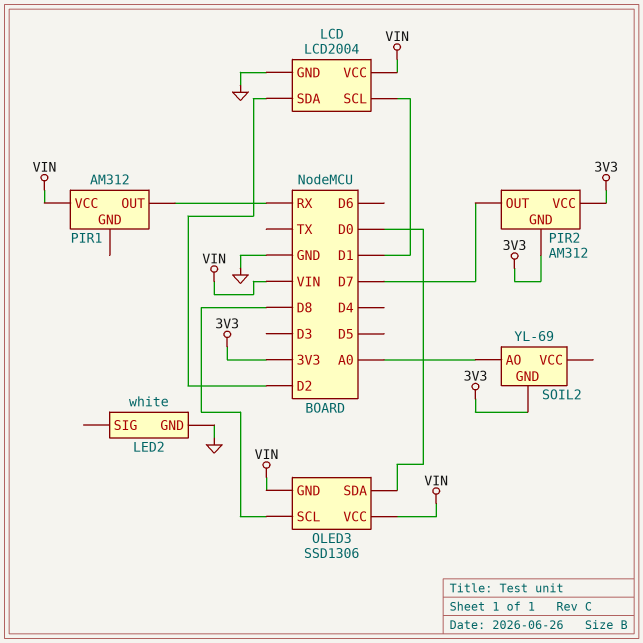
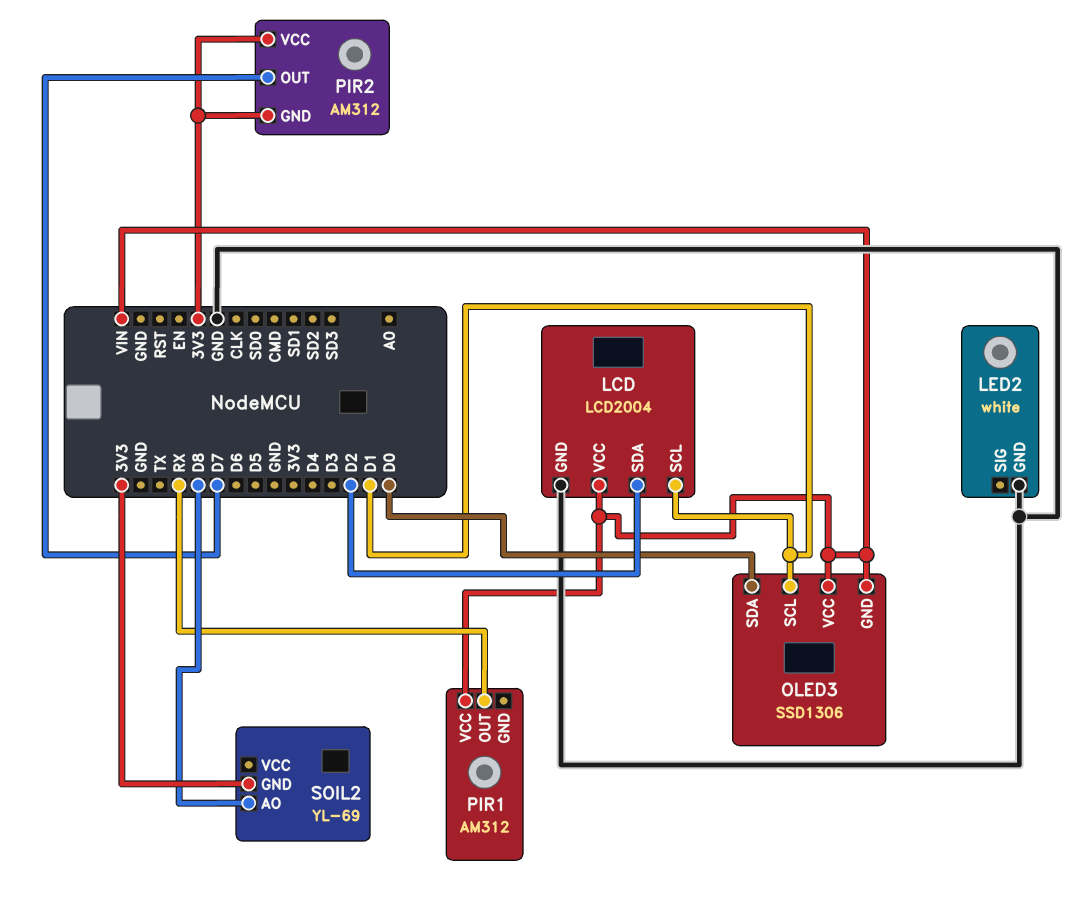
OLED3 pin SCL: D8 -> D1
SOIL2 pin AO: A0 -> D8

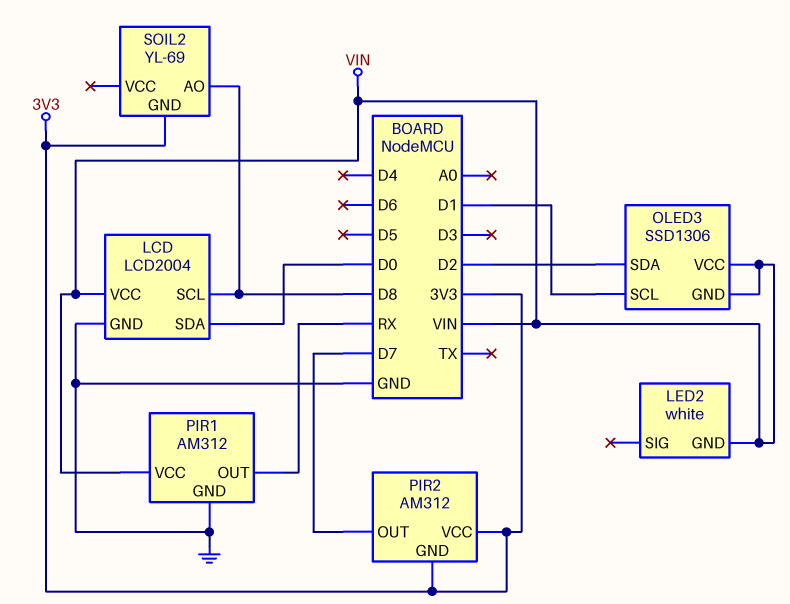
LCD pin SCL: D1 -> D8
LCD pin SDA: D2 -> D0
LED2 pin GND: GND -> VIN
OLED3 pin SDA: D0 -> D2
PIR1 pin GND: none -> GND

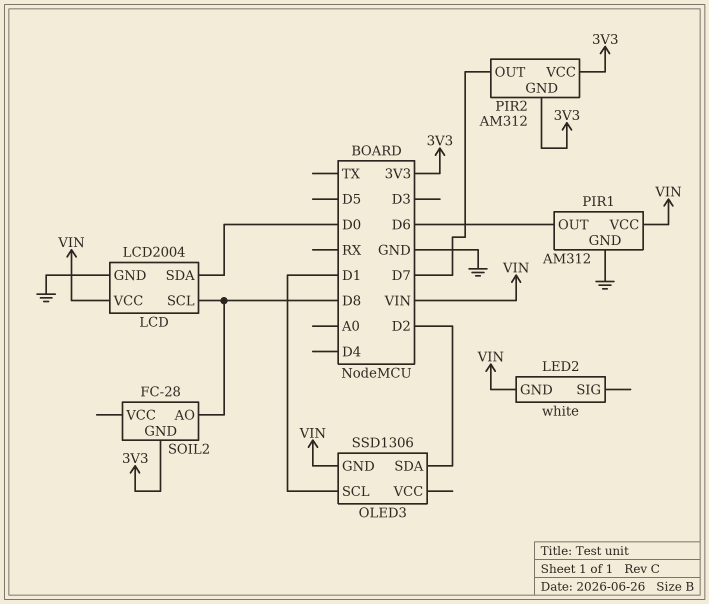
OLED3 pin VCC: VIN -> none
PIR1 pin OUT: RX -> D6
SOIL2: YL-69 -> FC-28

